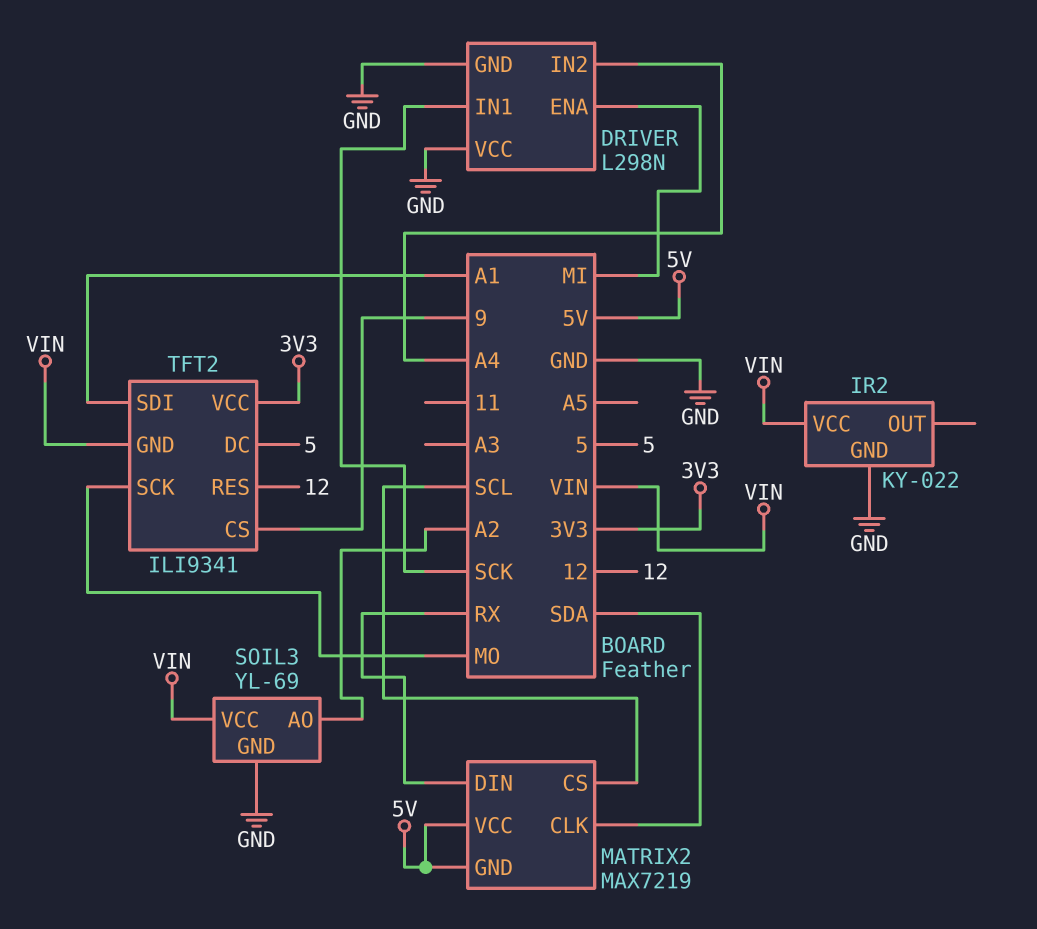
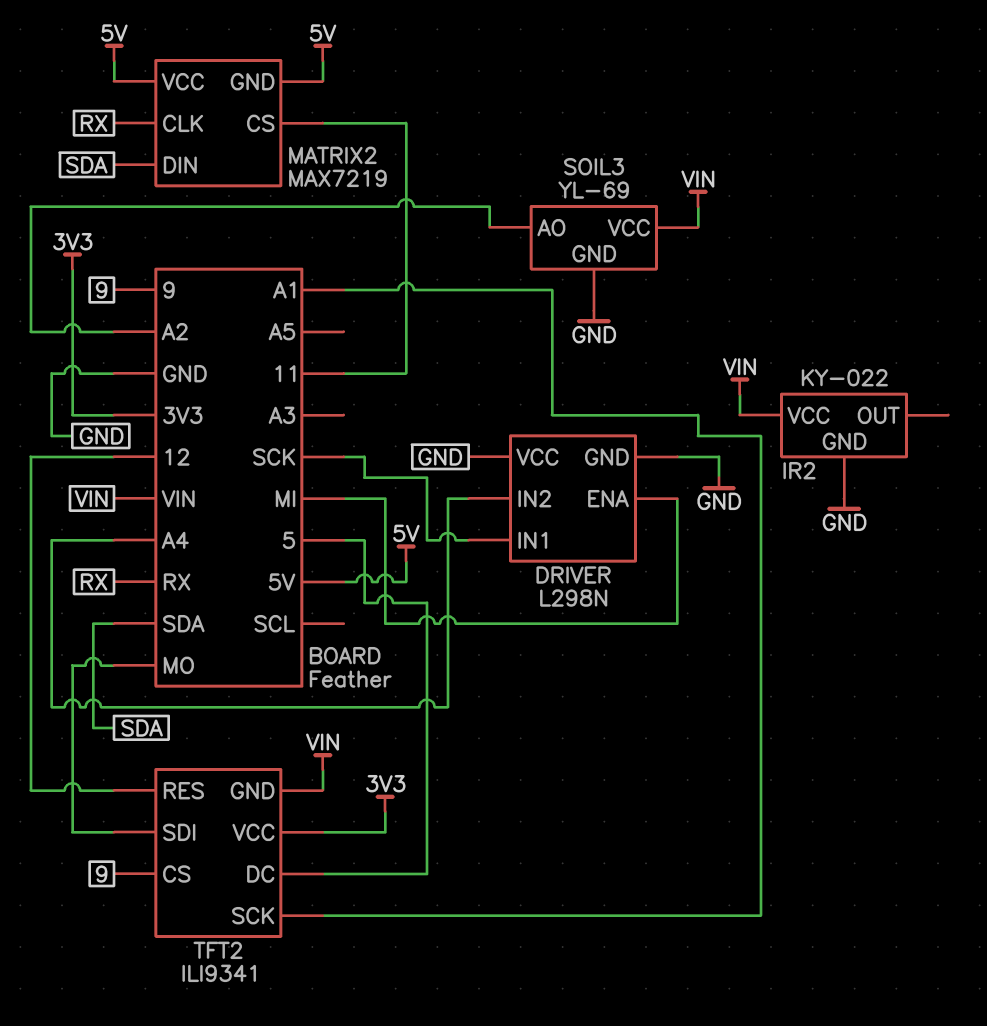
MATRIX2 pin CLK: SDA -> RX
MATRIX2 pin CS: SCL -> 11
MATRIX2 pin DIN: RX -> SDA
TFT2 pin SCK: MO -> A1
TFT2 pin SDI: A1 -> MO

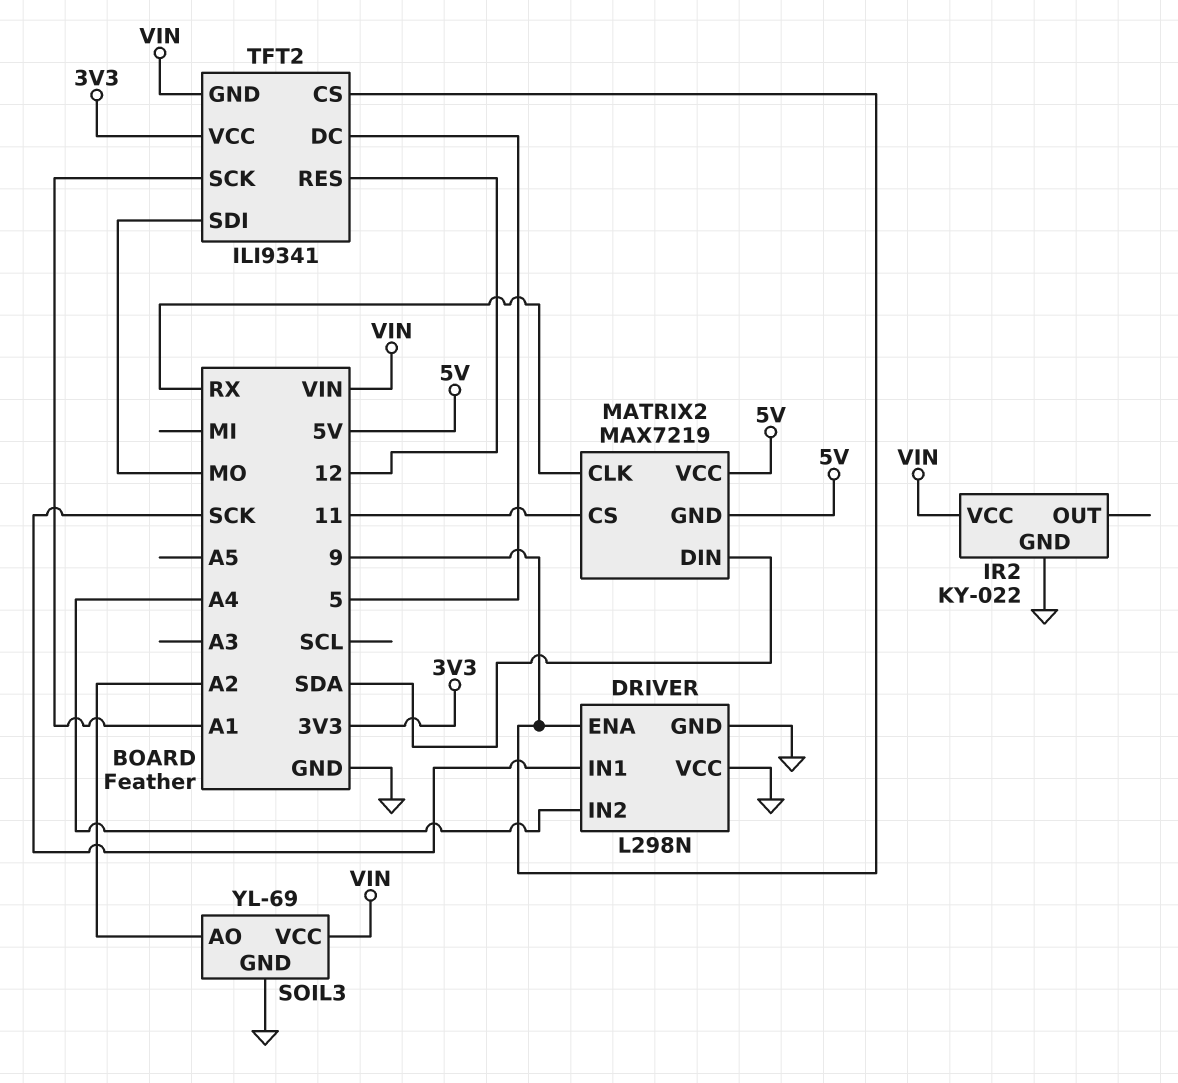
DRIVER pin ENA: MI -> 9

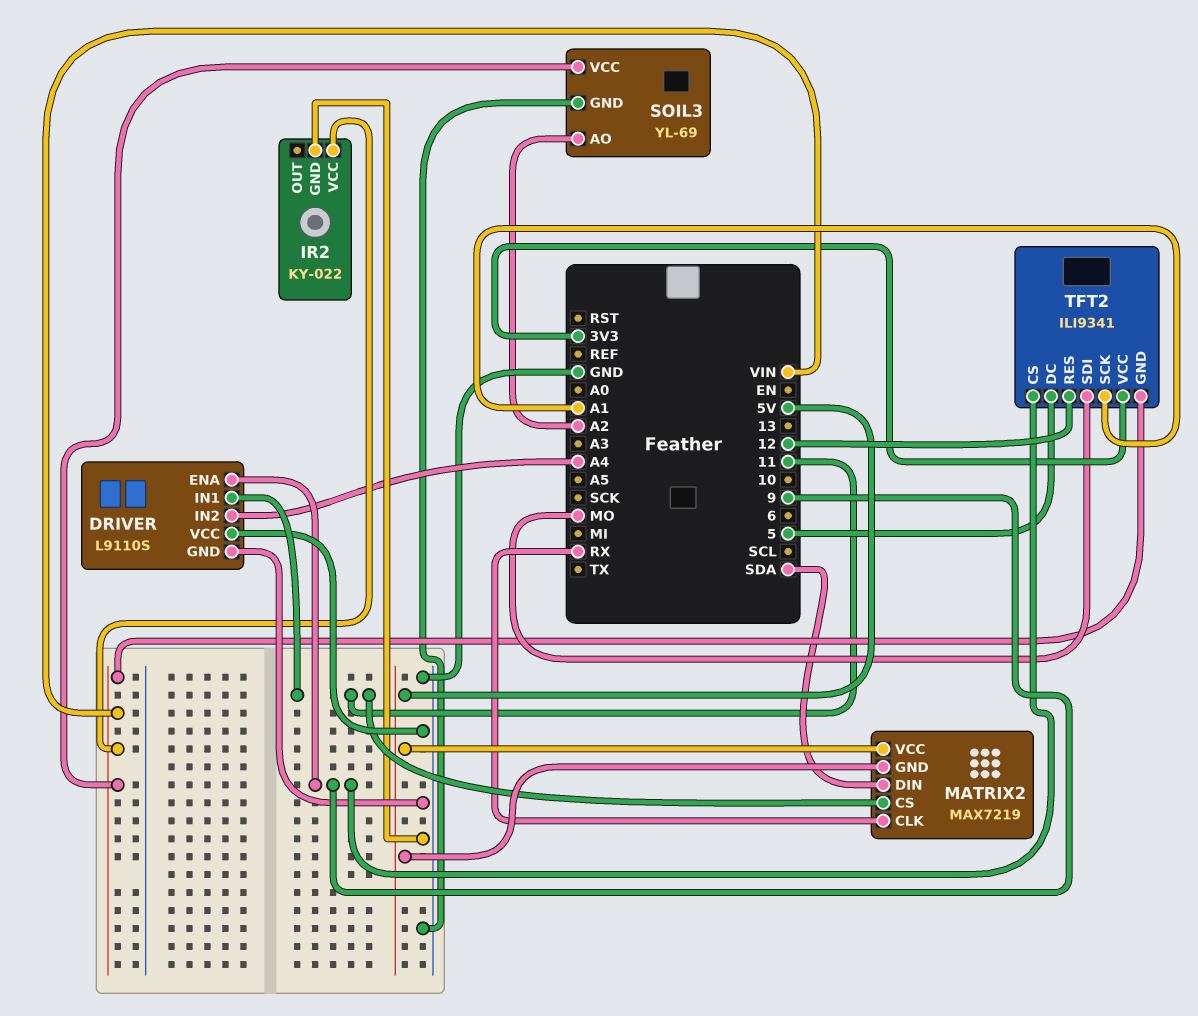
DRIVER: L298N -> L9110S
DRIVER pin IN1: SCK -> 11

